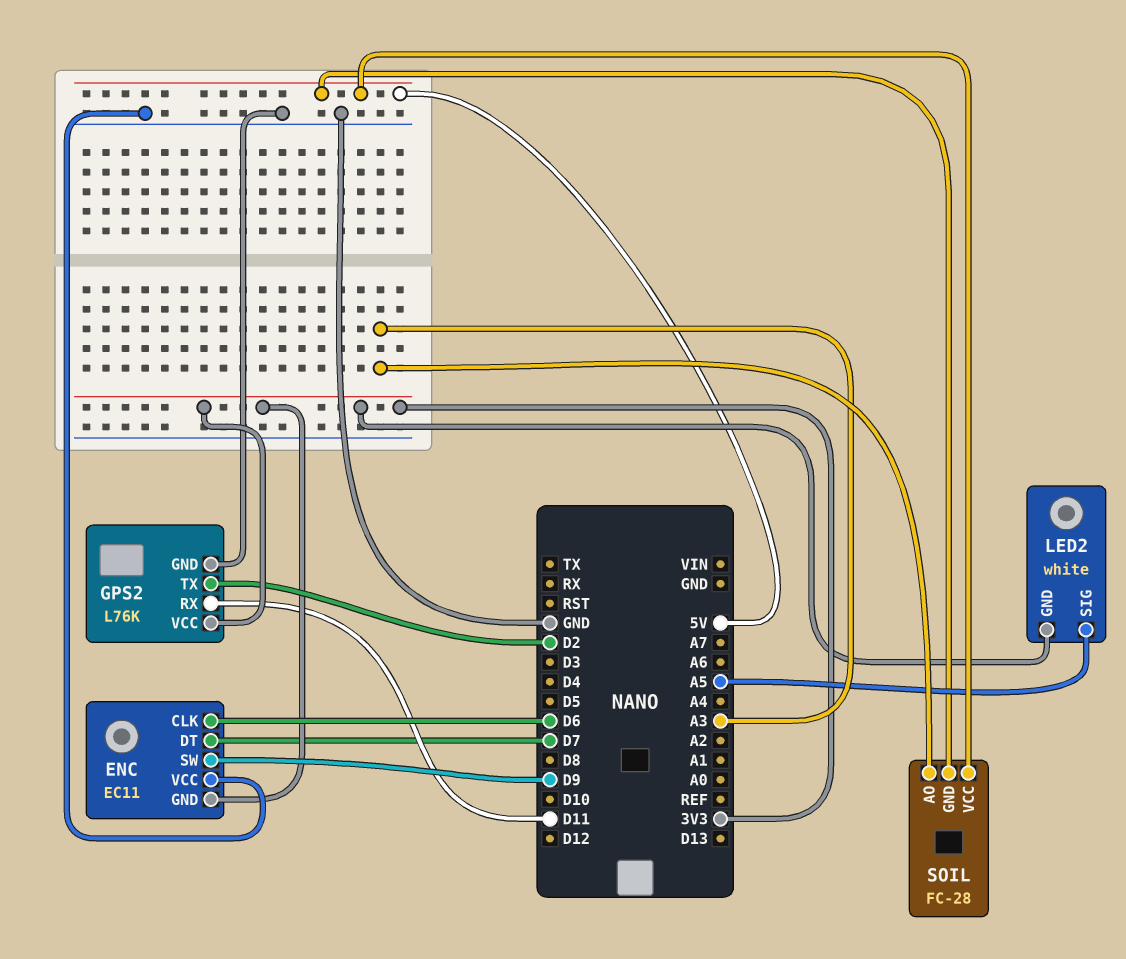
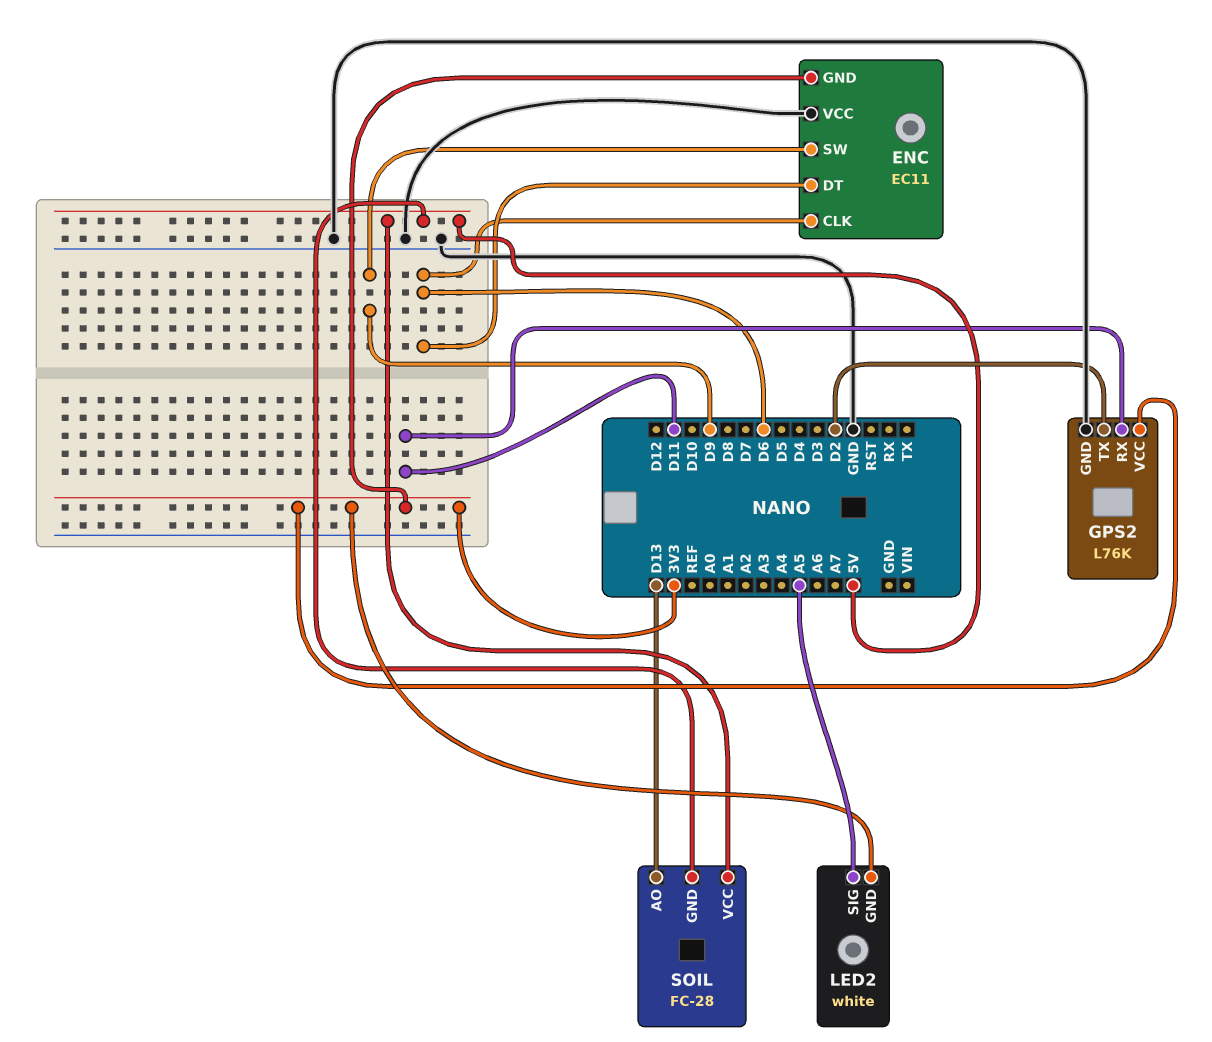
ENC pin DT: D7 -> D6
SOIL pin AO: A3 -> D13

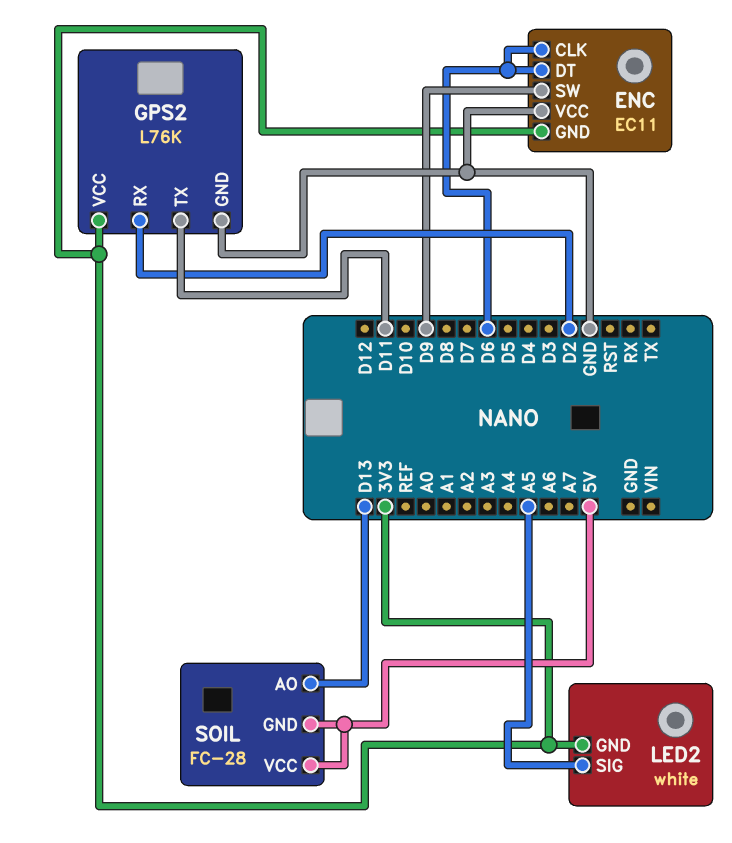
GPS2 pin RX: D11 -> D2
GPS2 pin TX: D2 -> D11

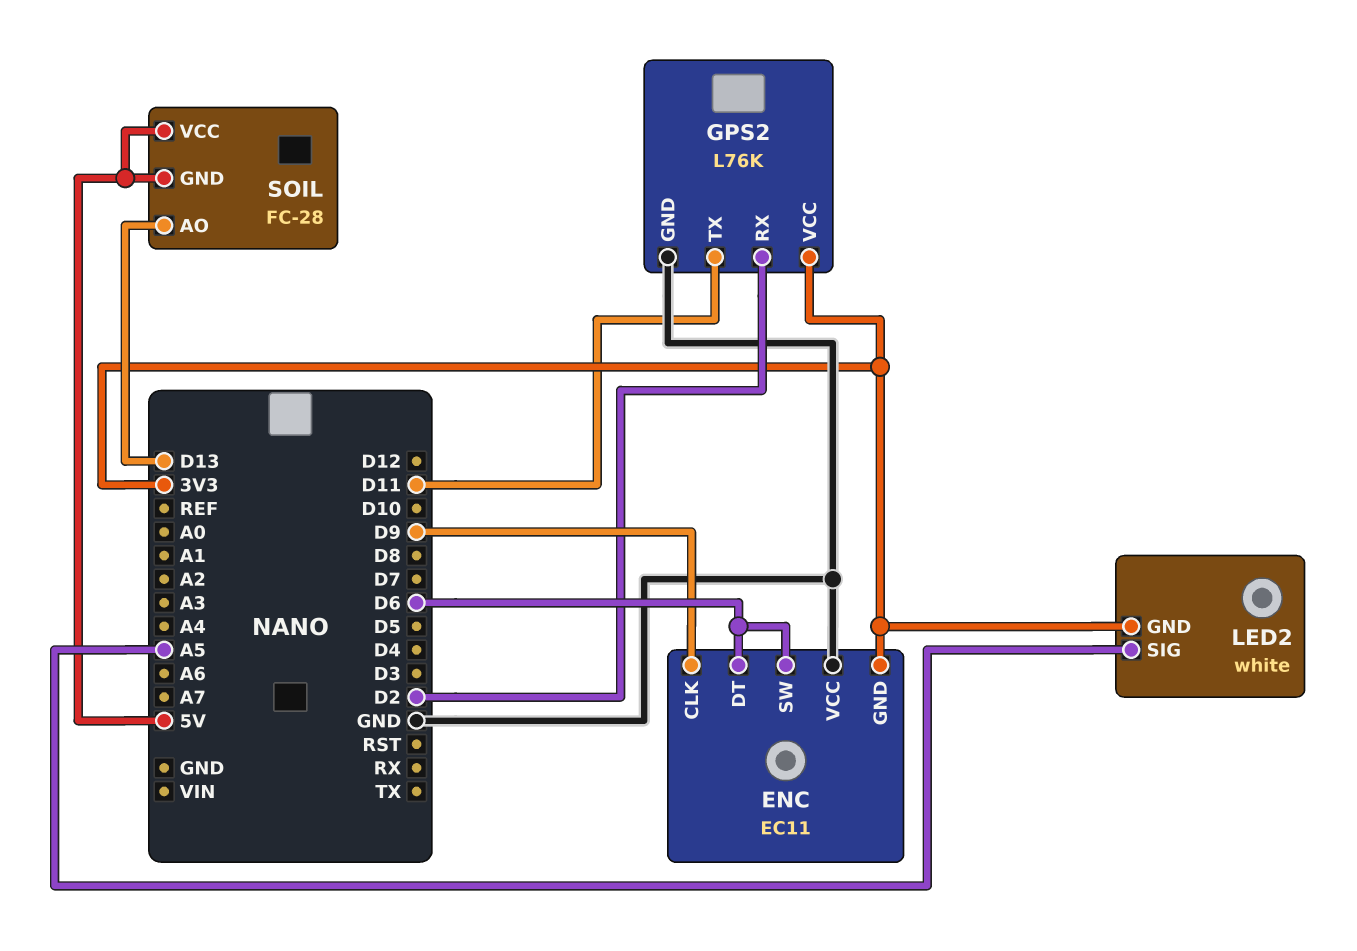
ENC pin CLK: D6 -> D9
ENC pin SW: D9 -> D6

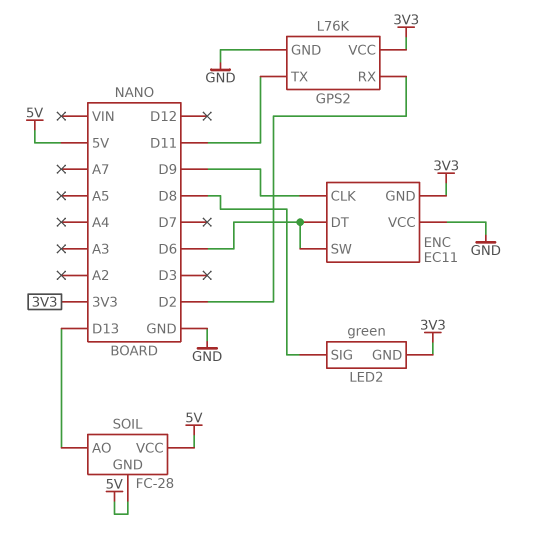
LED2: white -> green
LED2 pin SIG: A5 -> D8

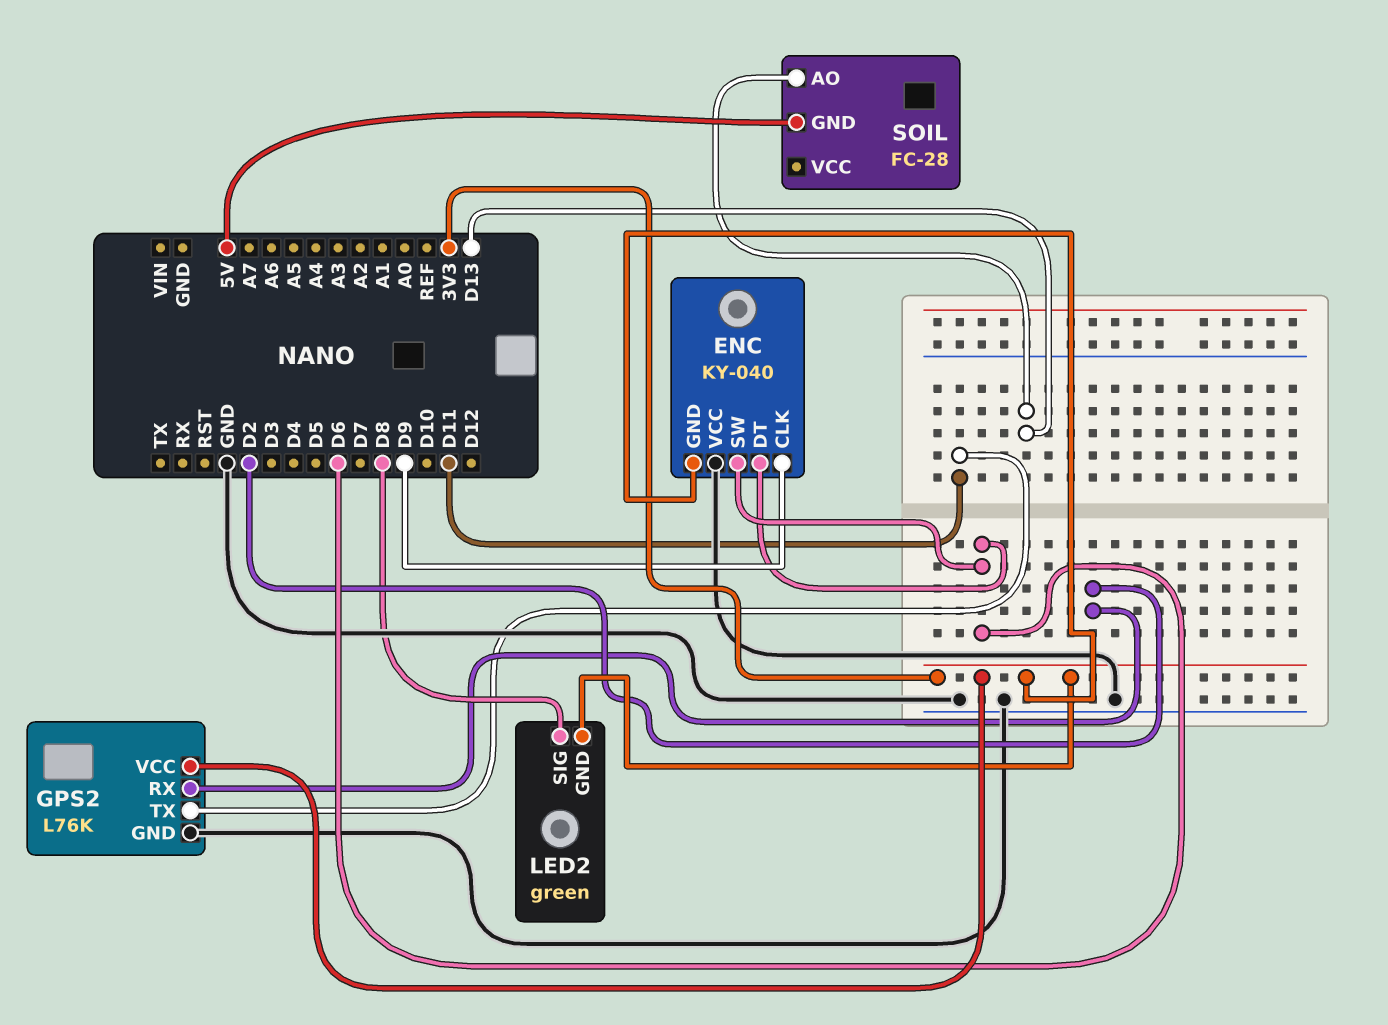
ENC: EC11 -> KY-040
SOIL pin VCC: 5V -> none

